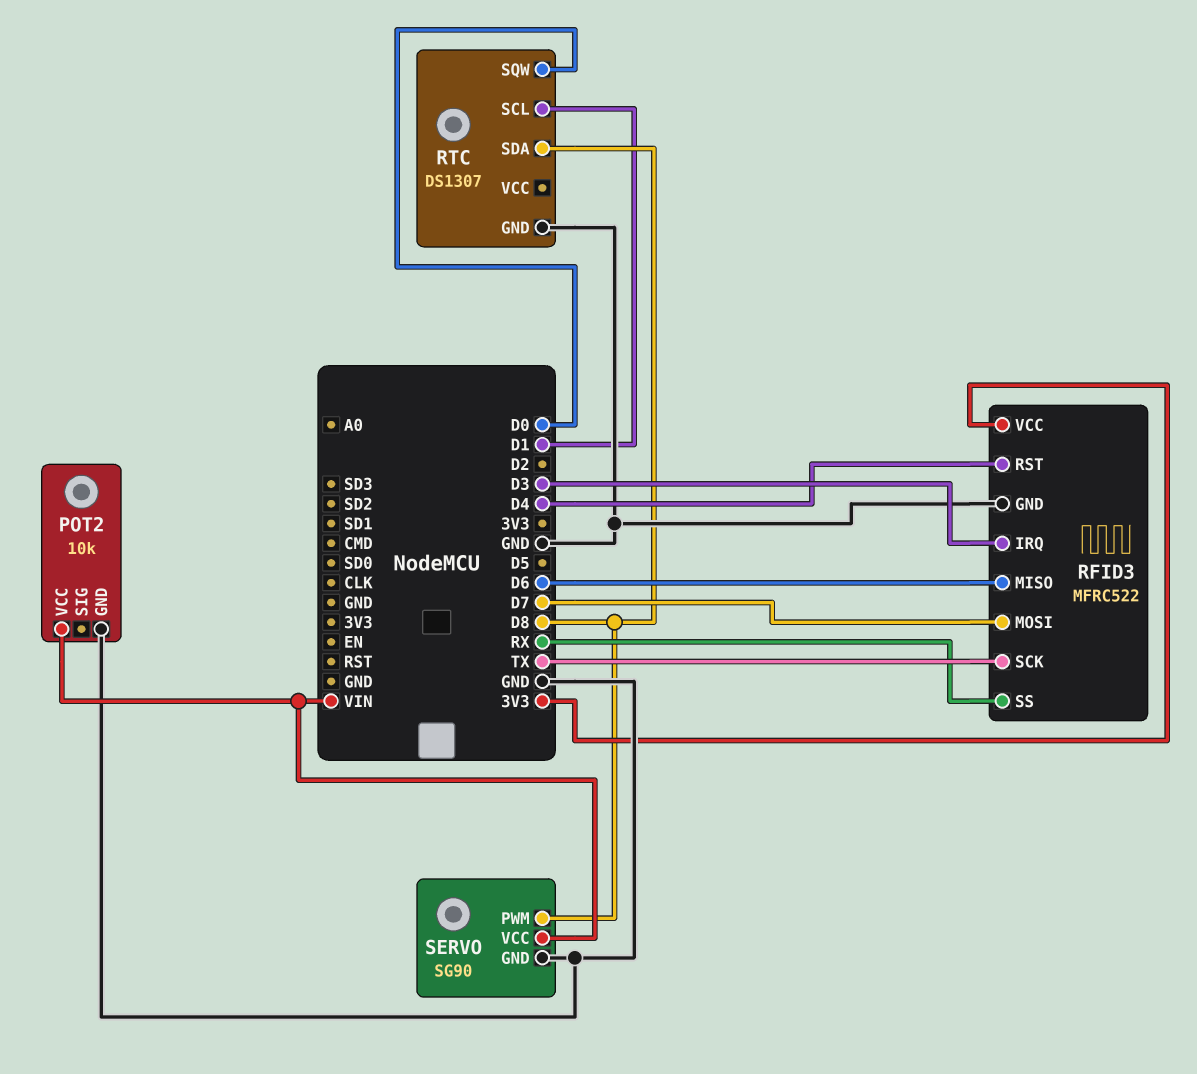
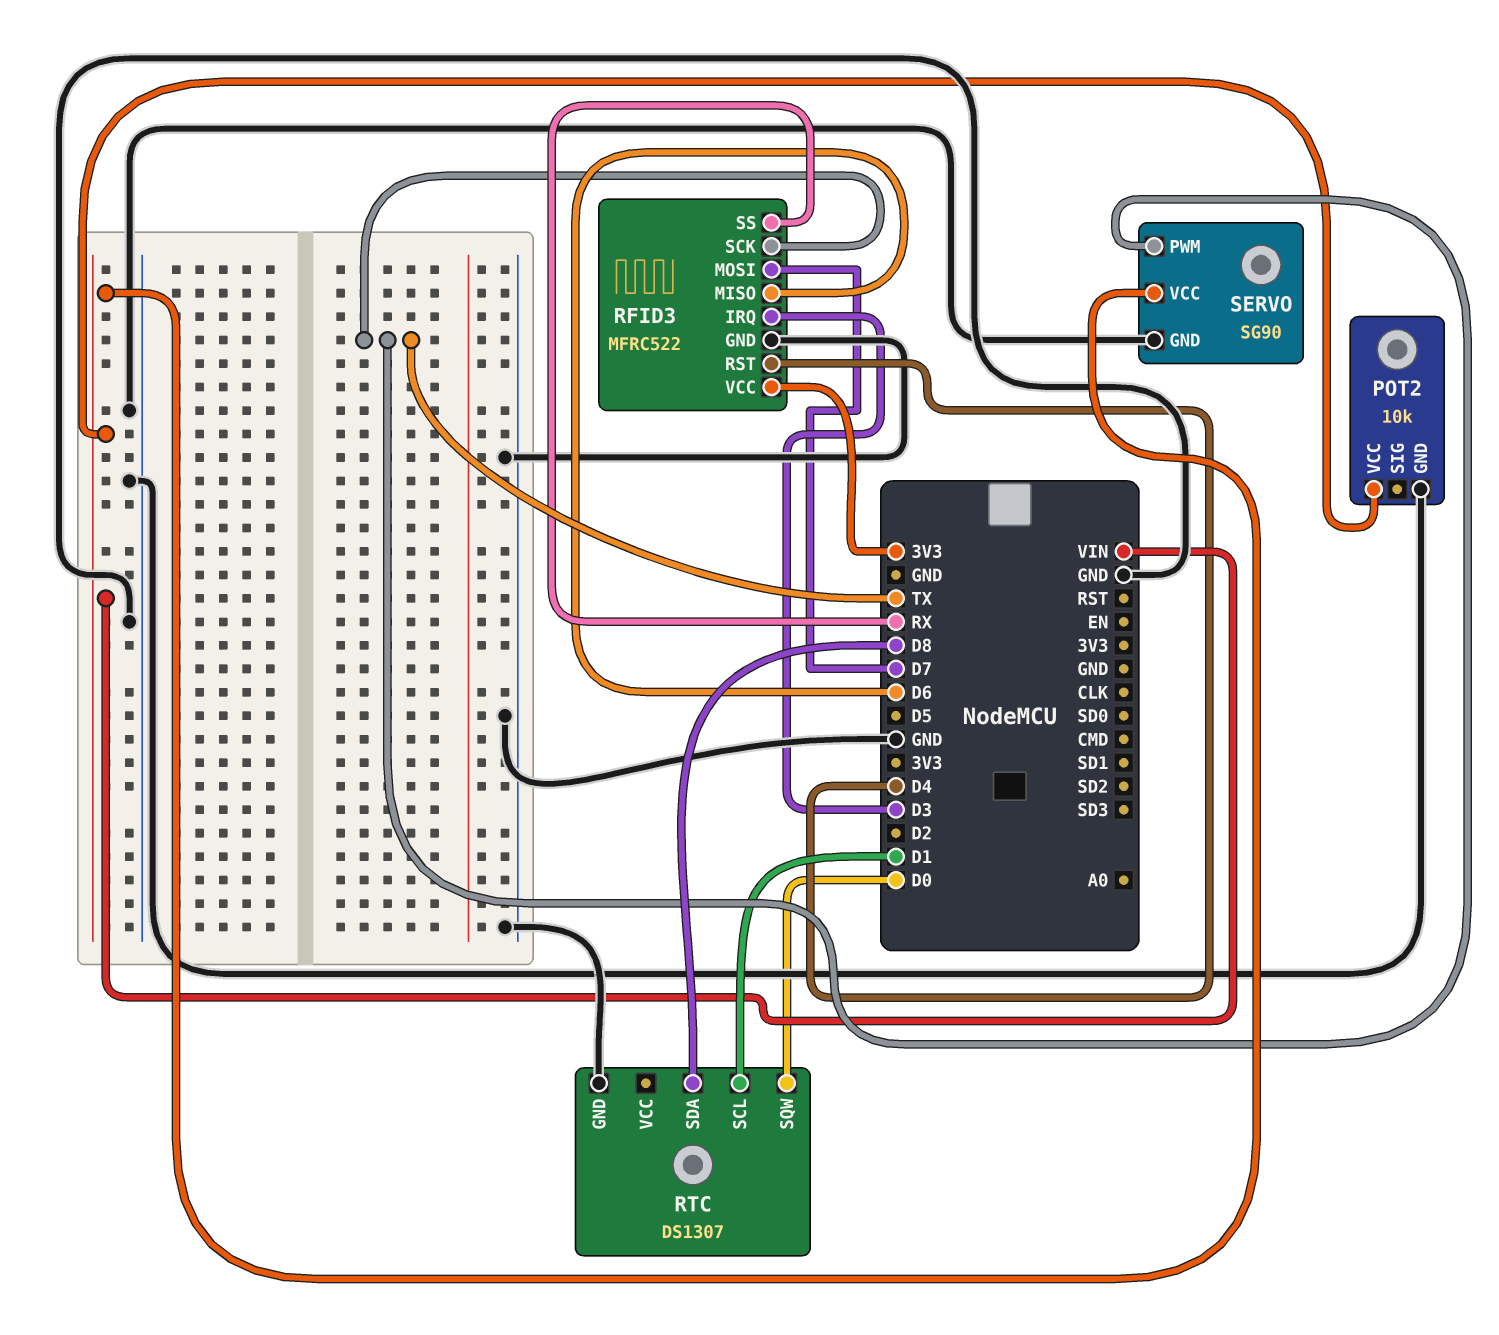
SERVO pin PWM: D8 -> TX

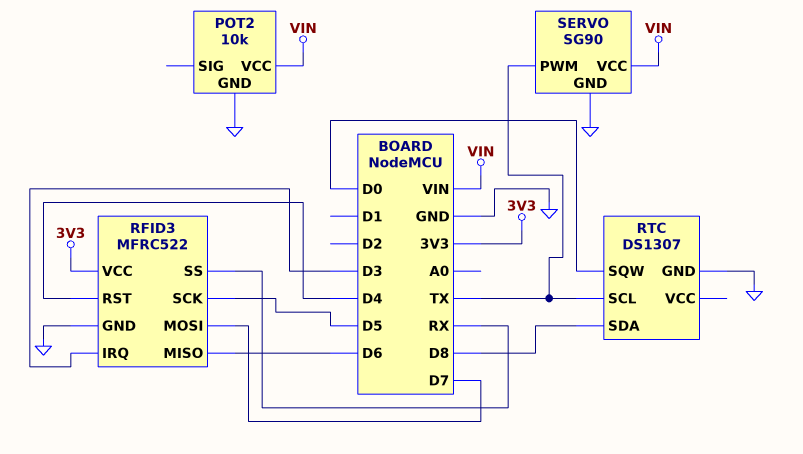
RFID3 pin SCK: TX -> D5
RTC pin SCL: D1 -> TX

